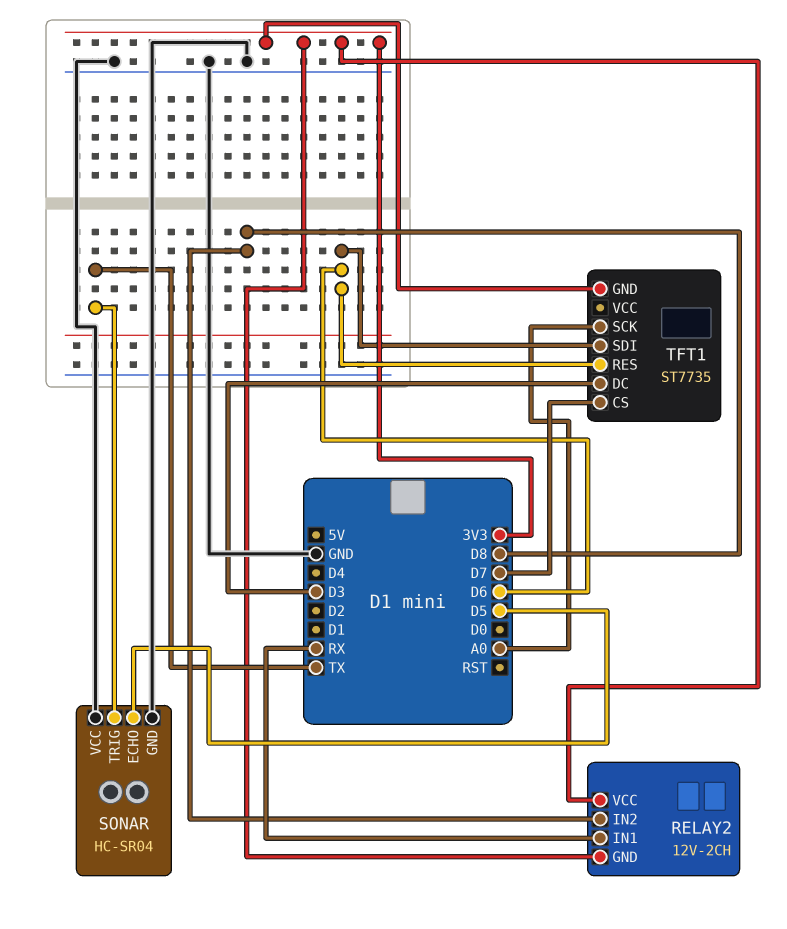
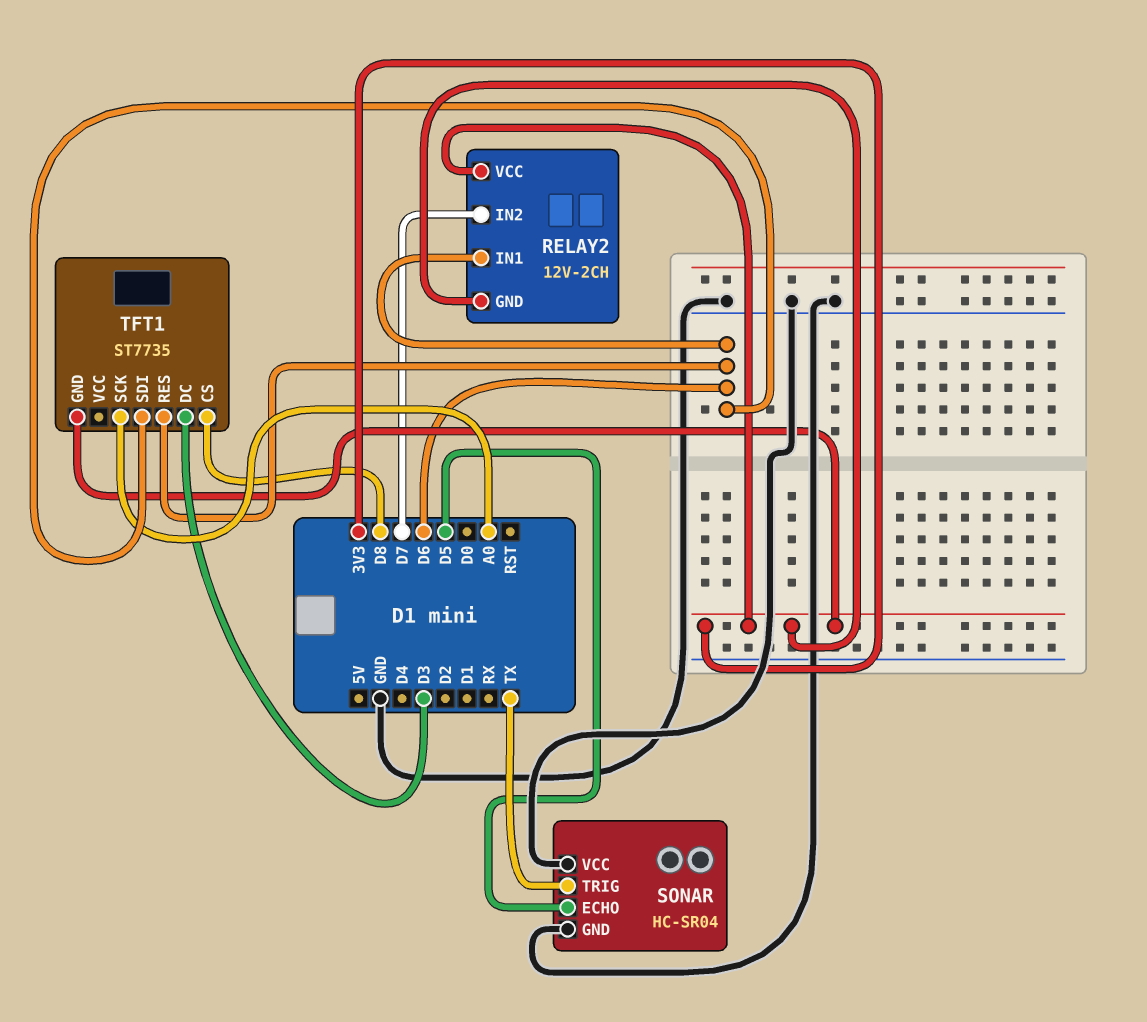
RELAY2 pin IN1: RX -> D6
RELAY2 pin IN2: D8 -> D7
TFT1 pin CS: D7 -> D8

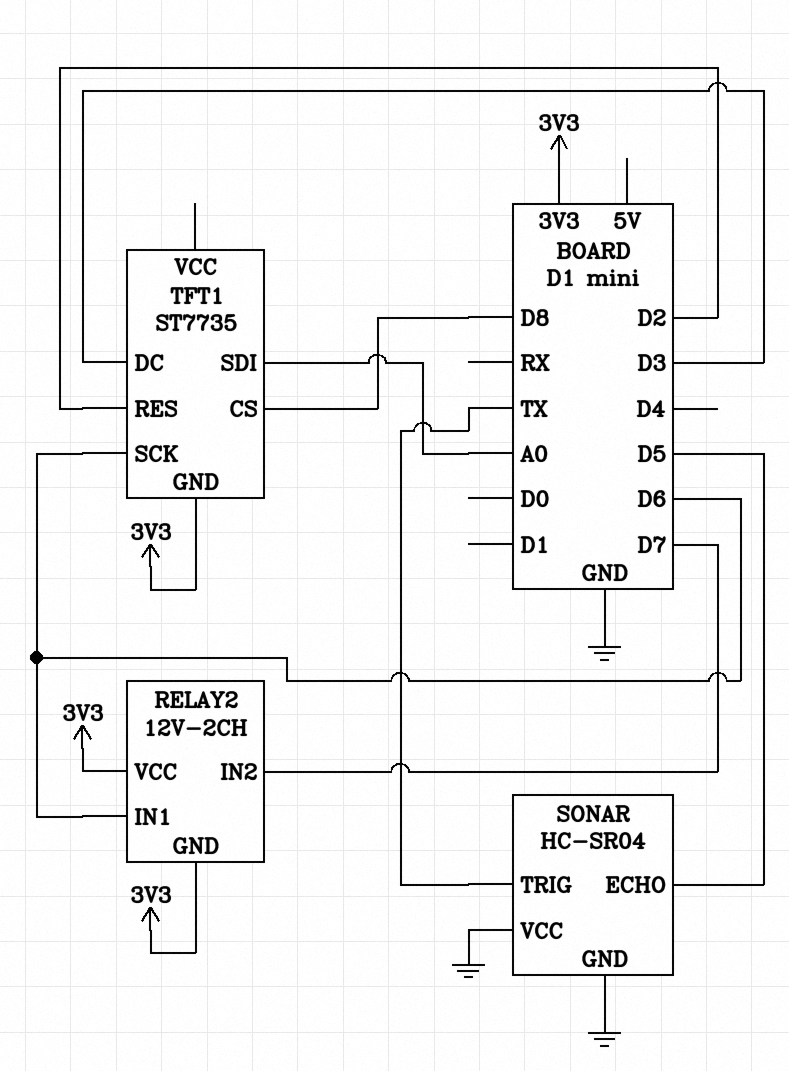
TFT1 pin RES: D6 -> D2
TFT1 pin SCK: A0 -> D6
TFT1 pin SDI: D6 -> A0

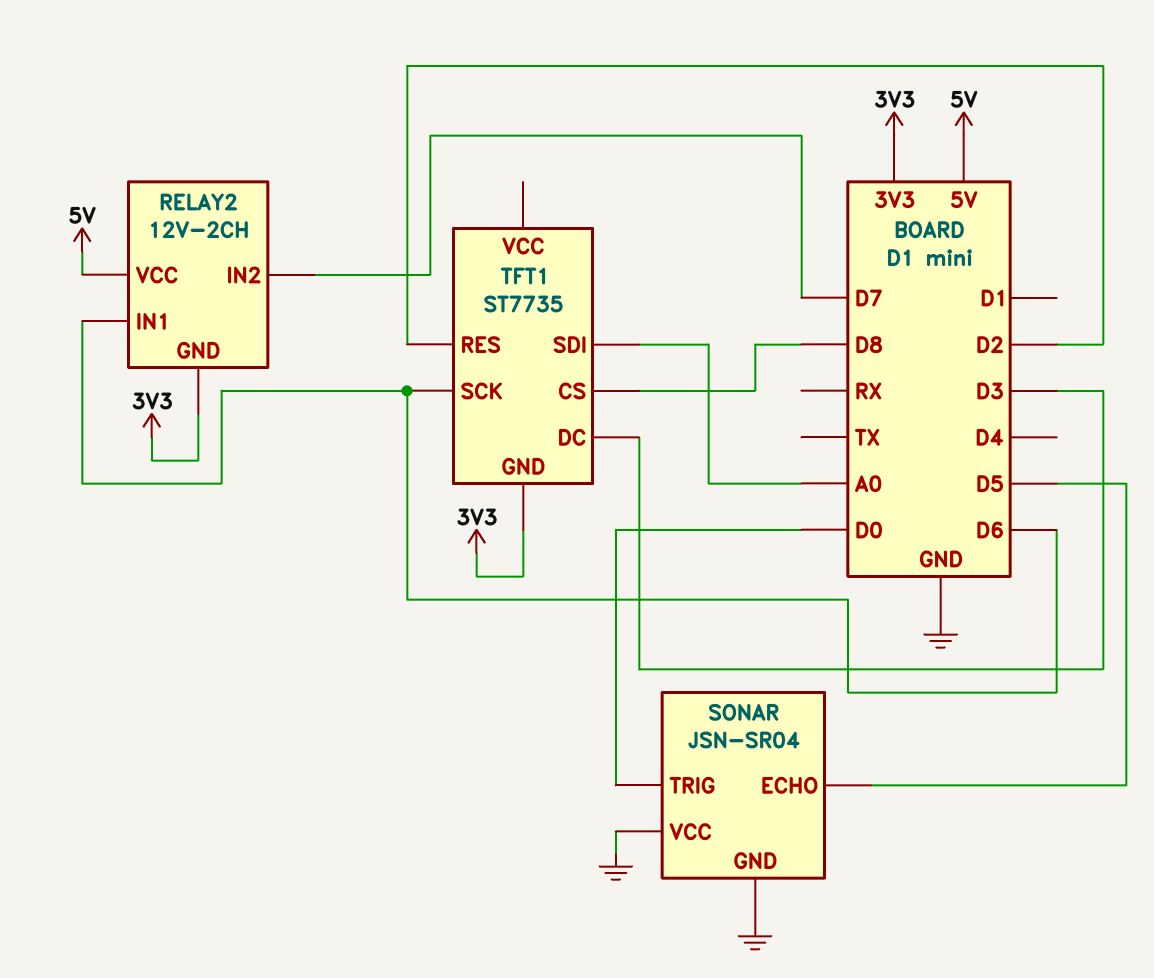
RELAY2 pin VCC: 3V3 -> 5V
SONAR: HC-SR04 -> JSN-SR04
SONAR pin TRIG: TX -> D0

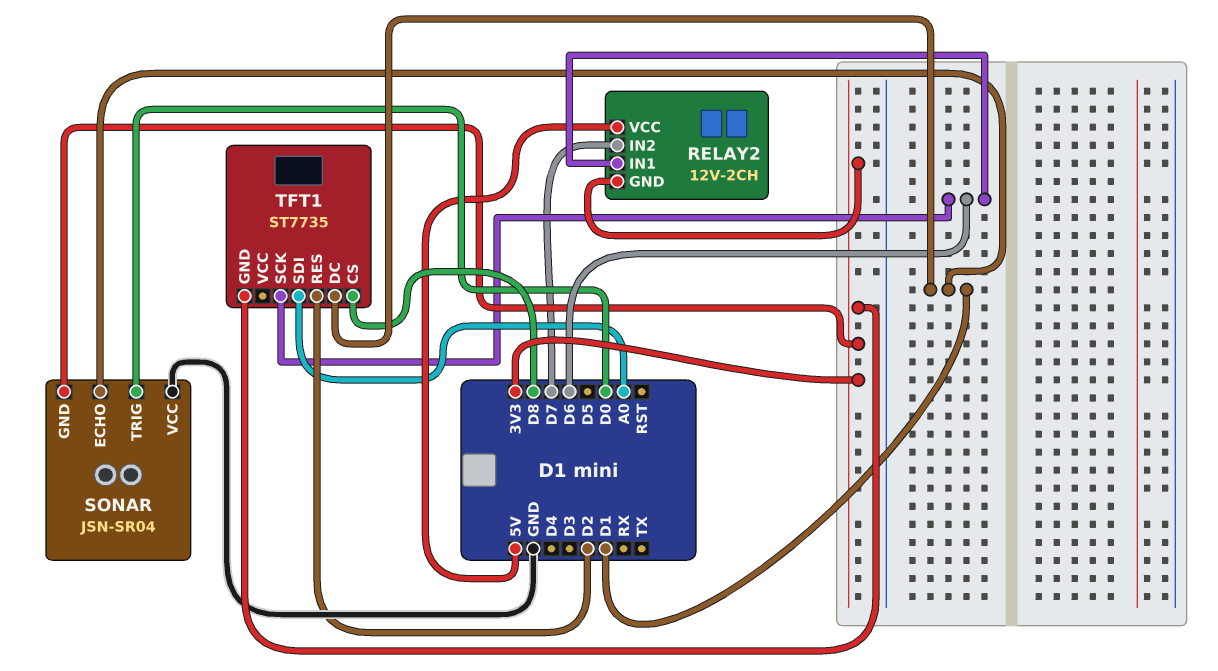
SONAR pin ECHO: D5 -> D1
SONAR pin GND: GND -> 3V3
TFT1 pin DC: D3 -> D1

